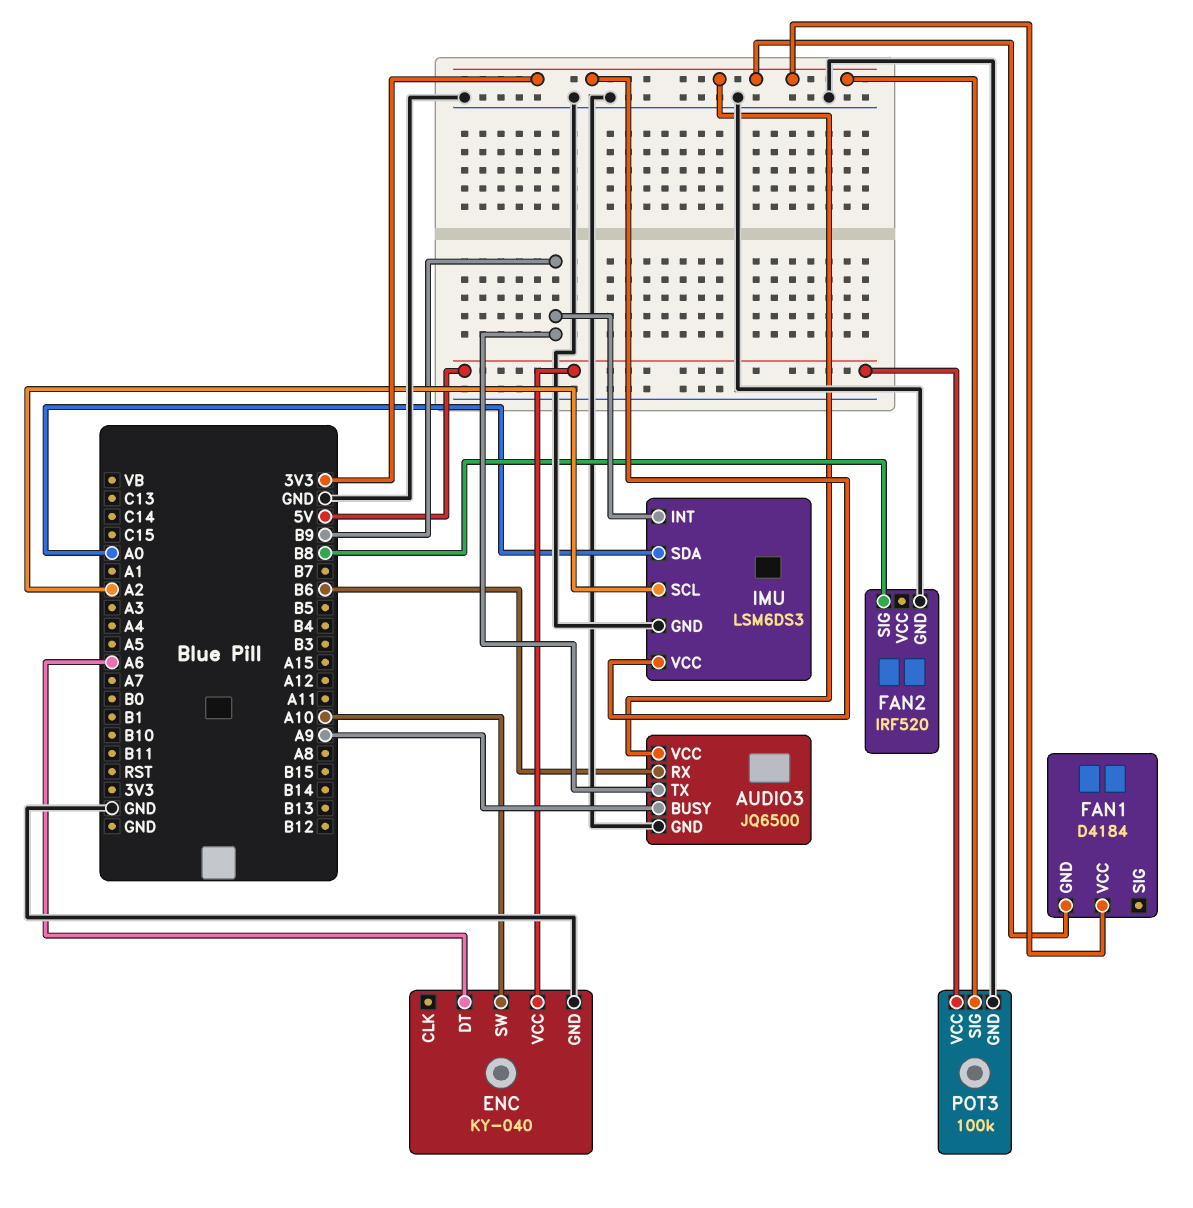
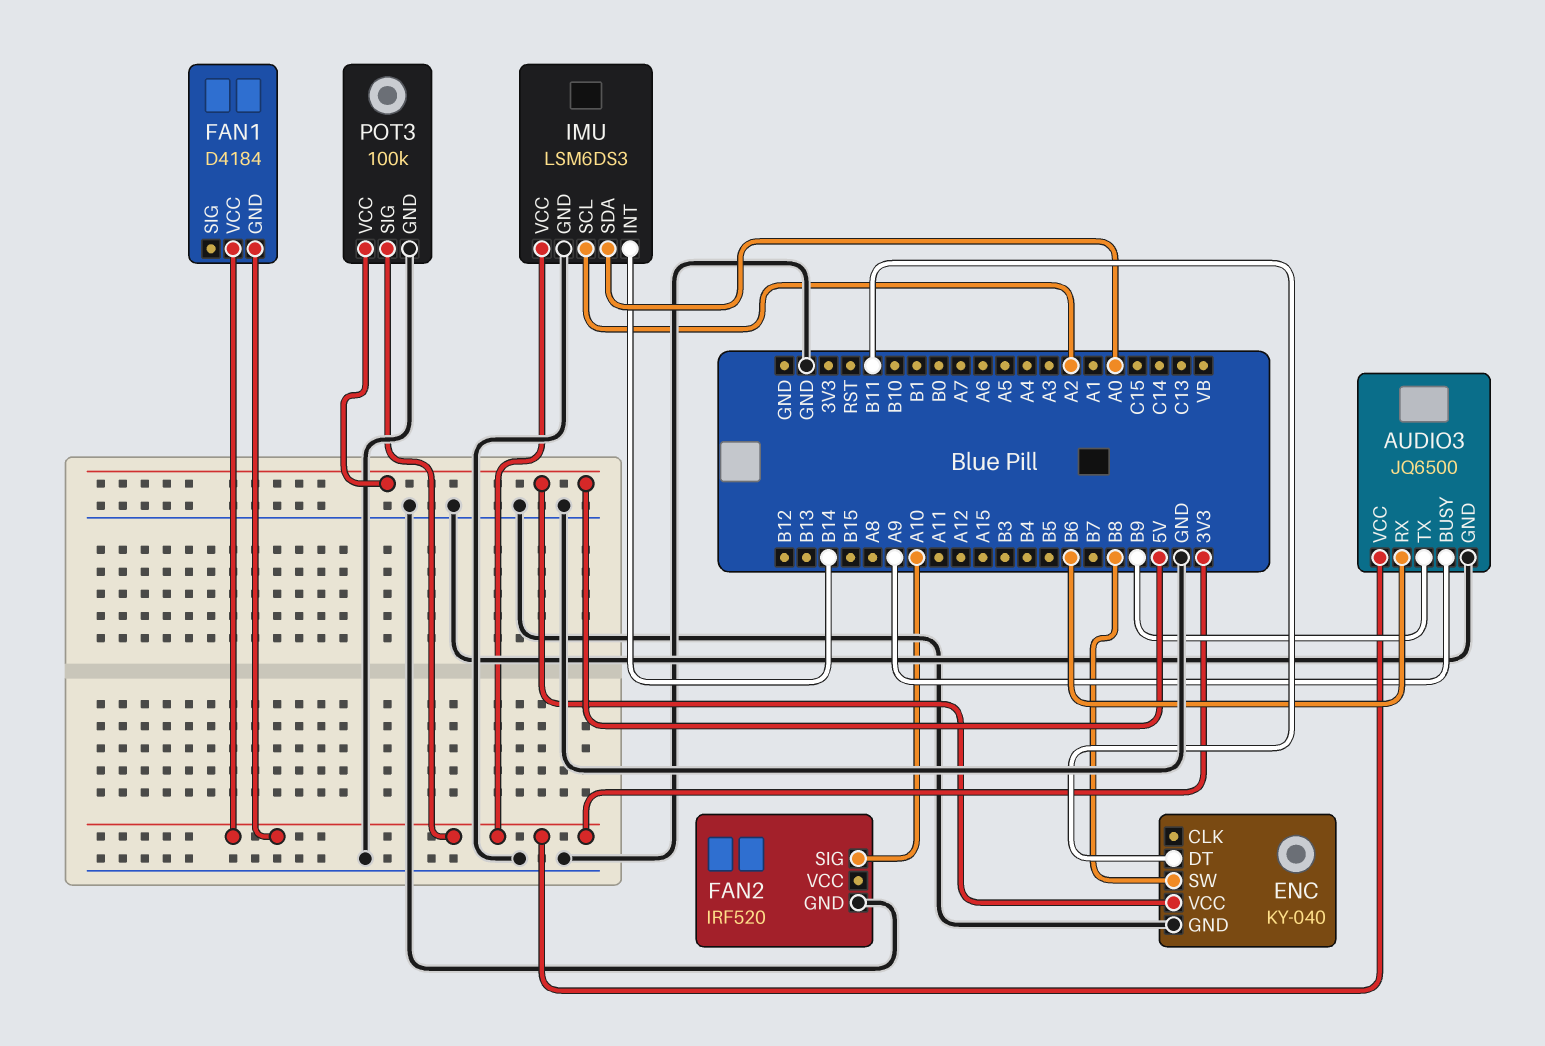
ENC pin DT: A6 -> B11
ENC pin SW: A10 -> B8
FAN2 pin SIG: B8 -> A10
IMU pin INT: B9 -> B14

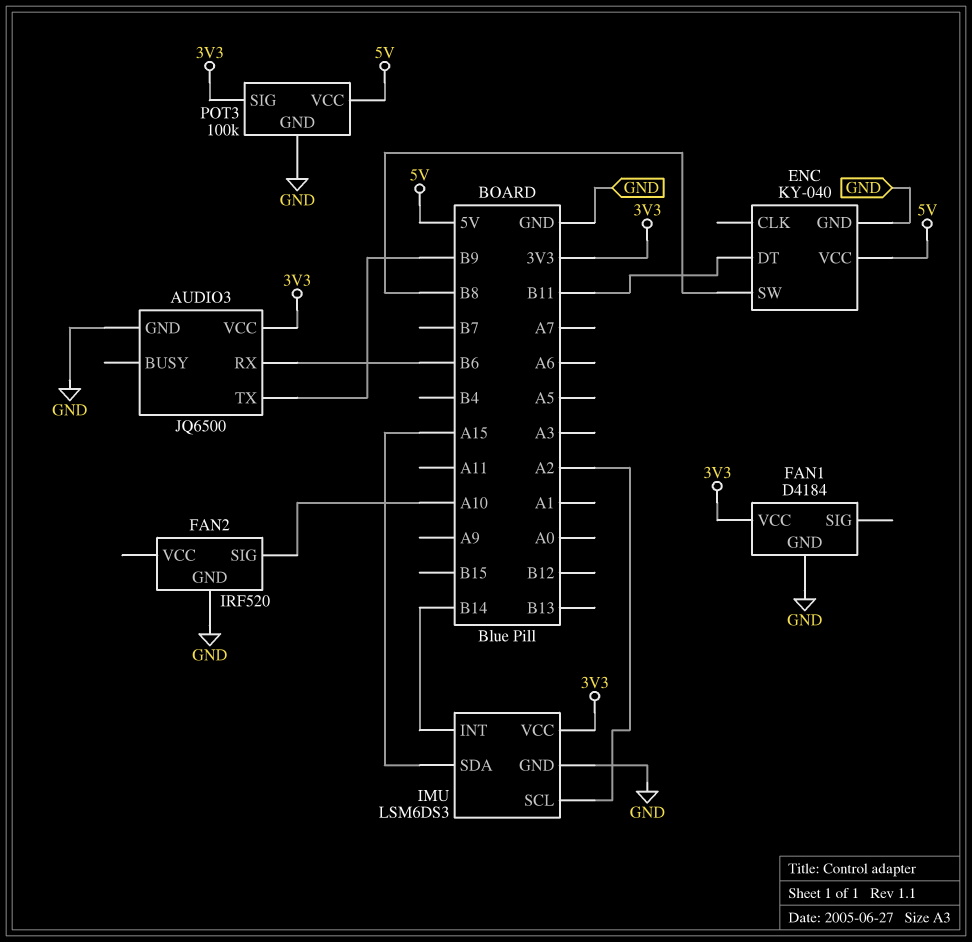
AUDIO3 pin BUSY: A9 -> none
FAN1 pin GND: 3V3 -> GND
IMU pin SDA: A0 -> A15

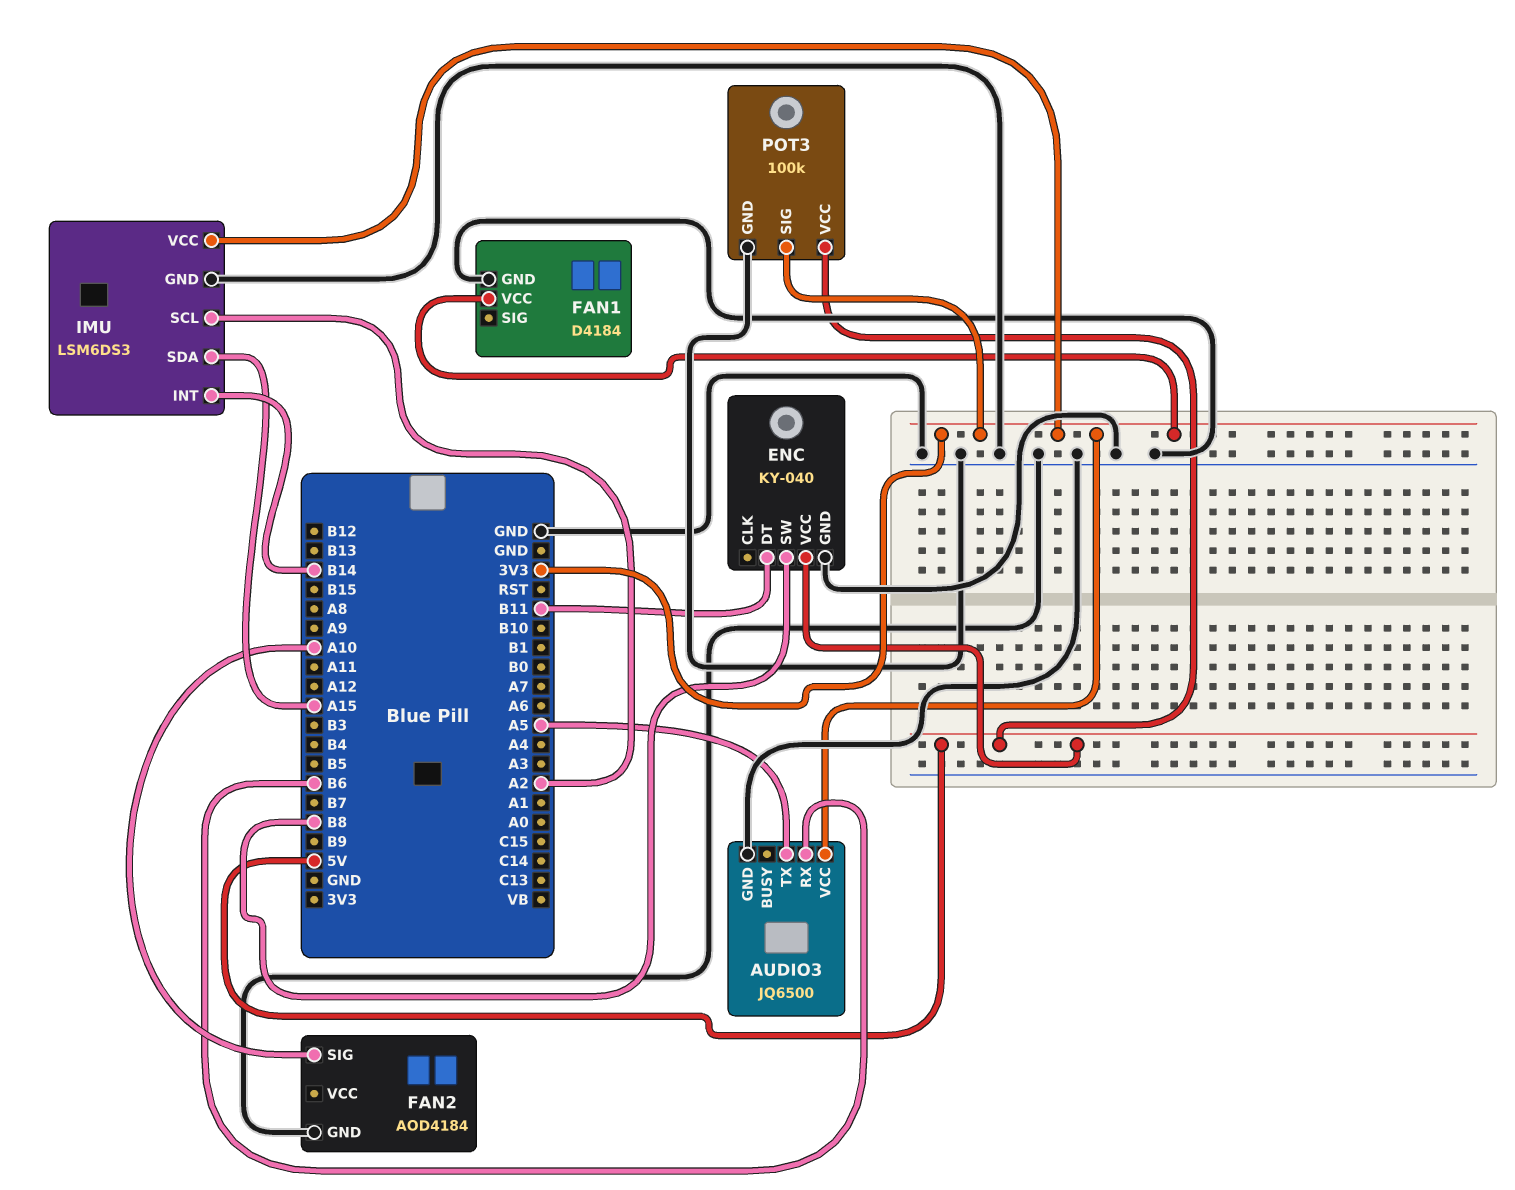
AUDIO3 pin TX: B9 -> A5
FAN2: IRF520 -> AOD4184

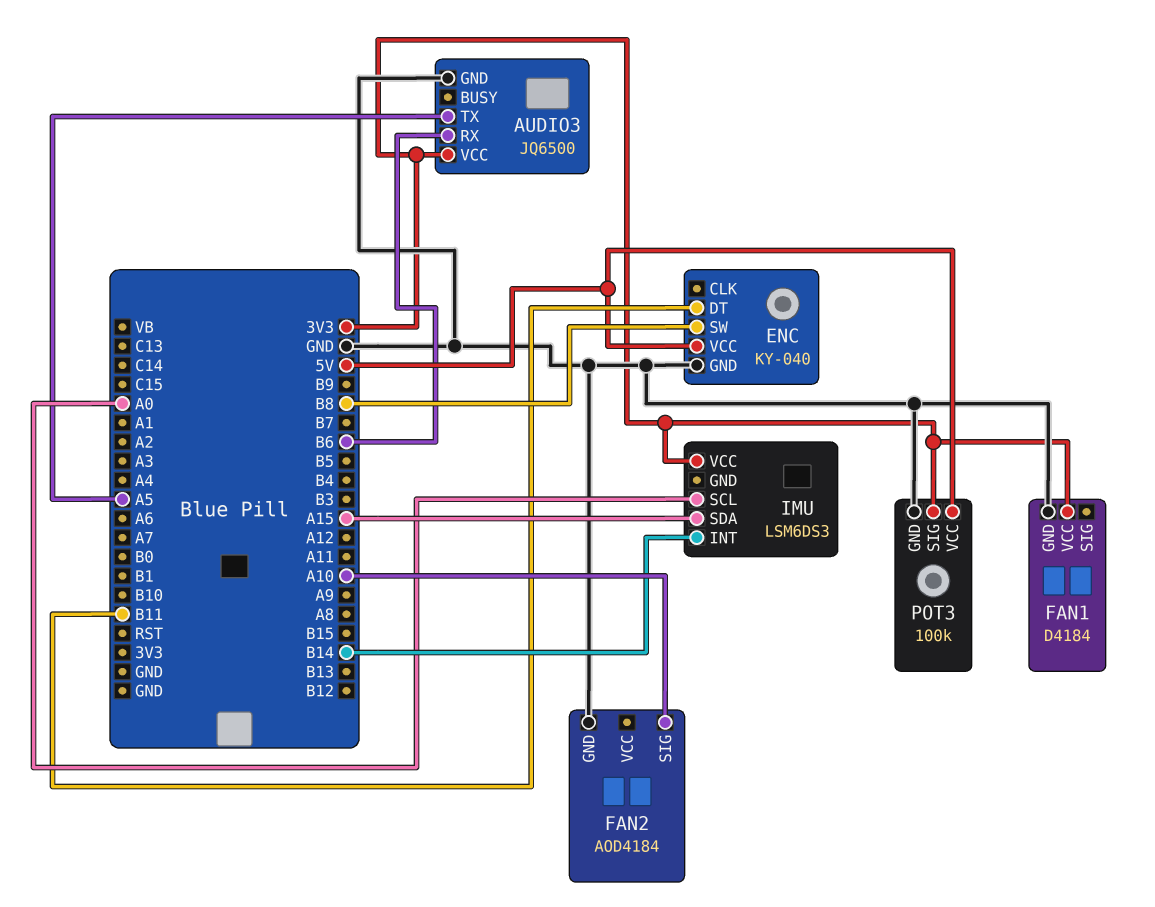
IMU pin GND: GND -> none
IMU pin SCL: A2 -> A0

